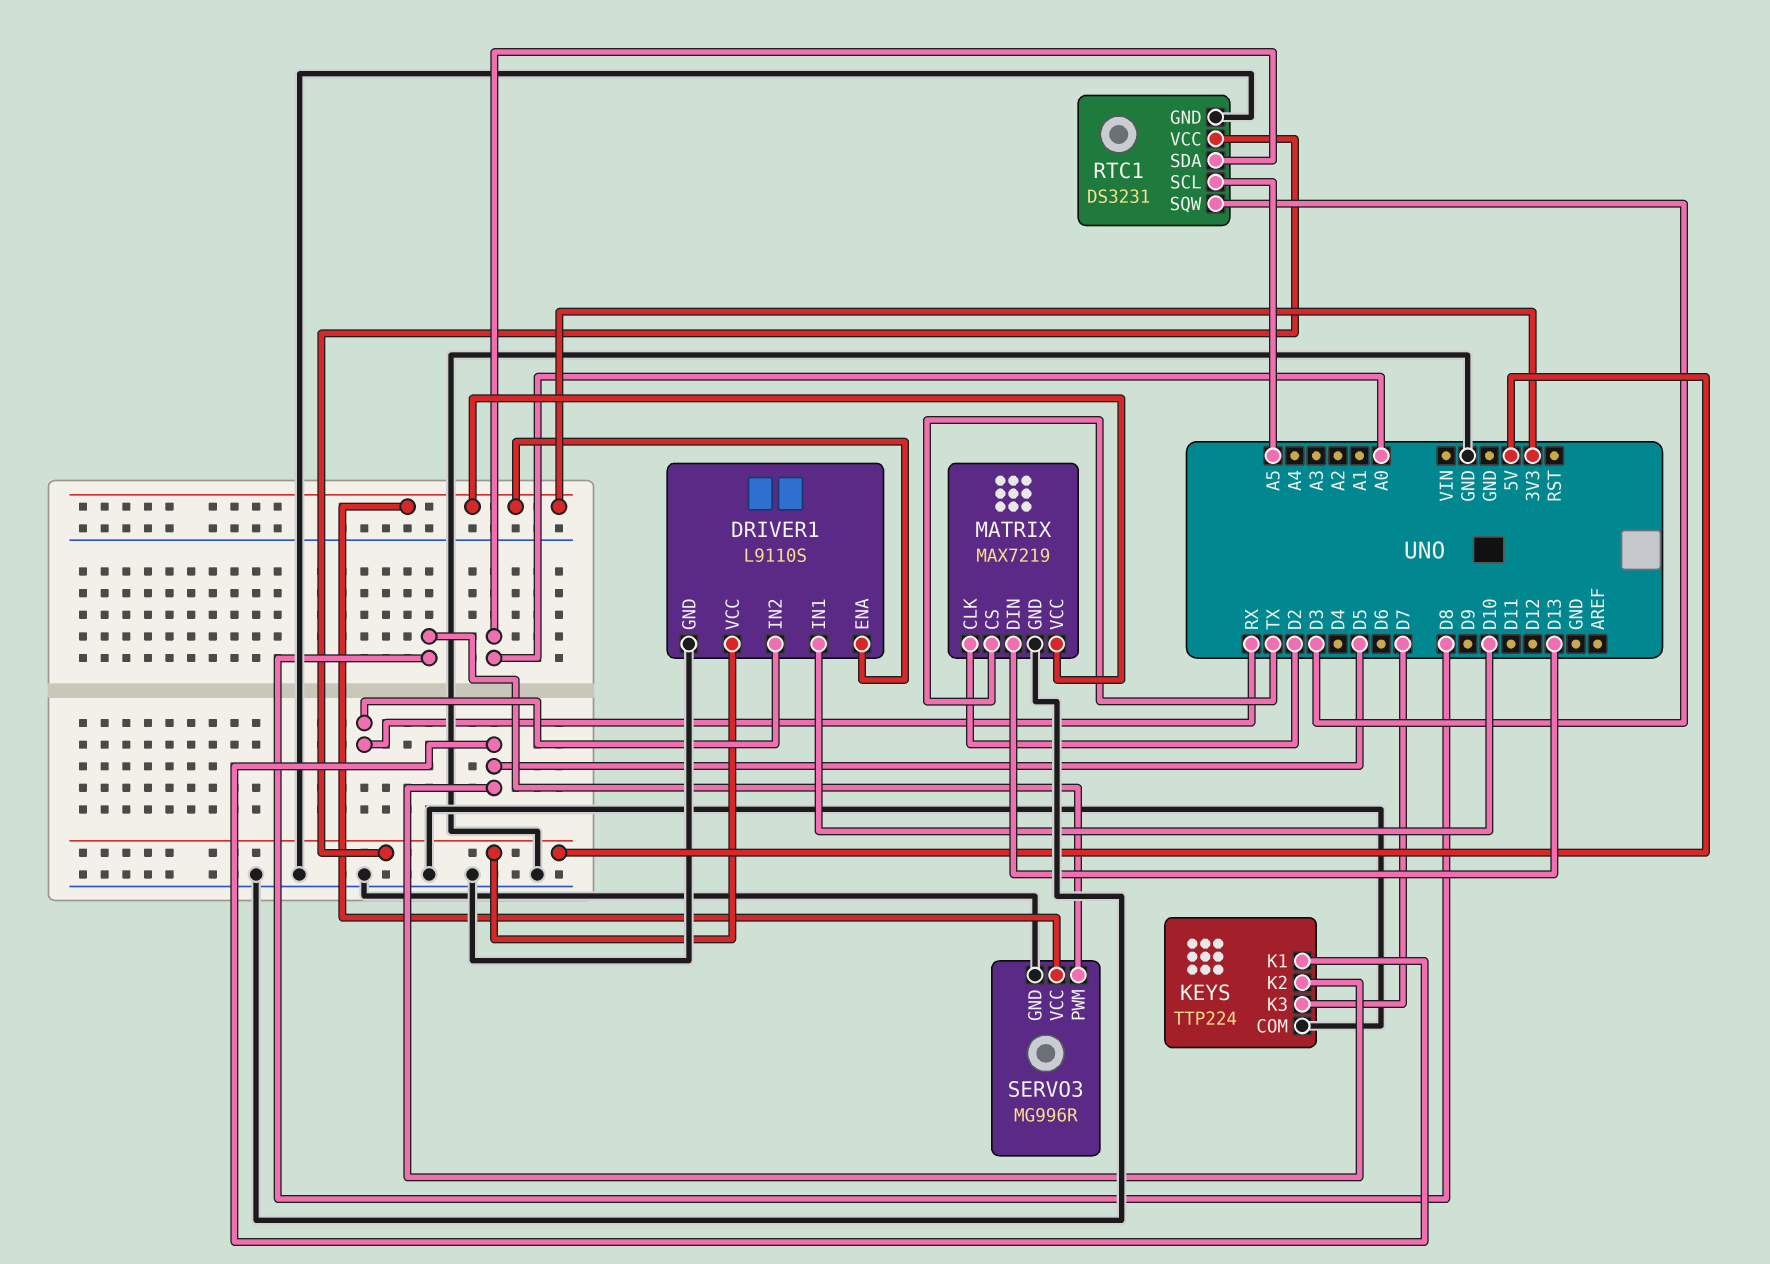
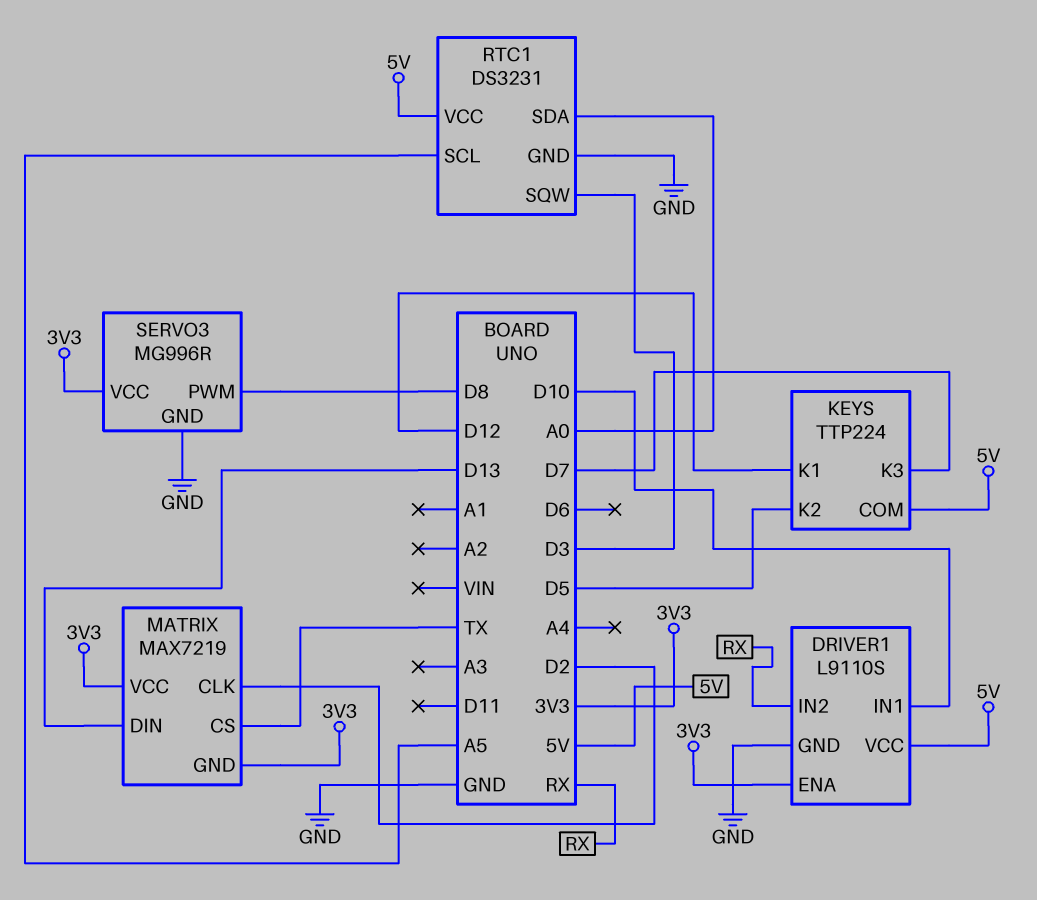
KEYS pin COM: GND -> 5V
KEYS pin K1: D5 -> D12
MATRIX pin GND: GND -> 3V3

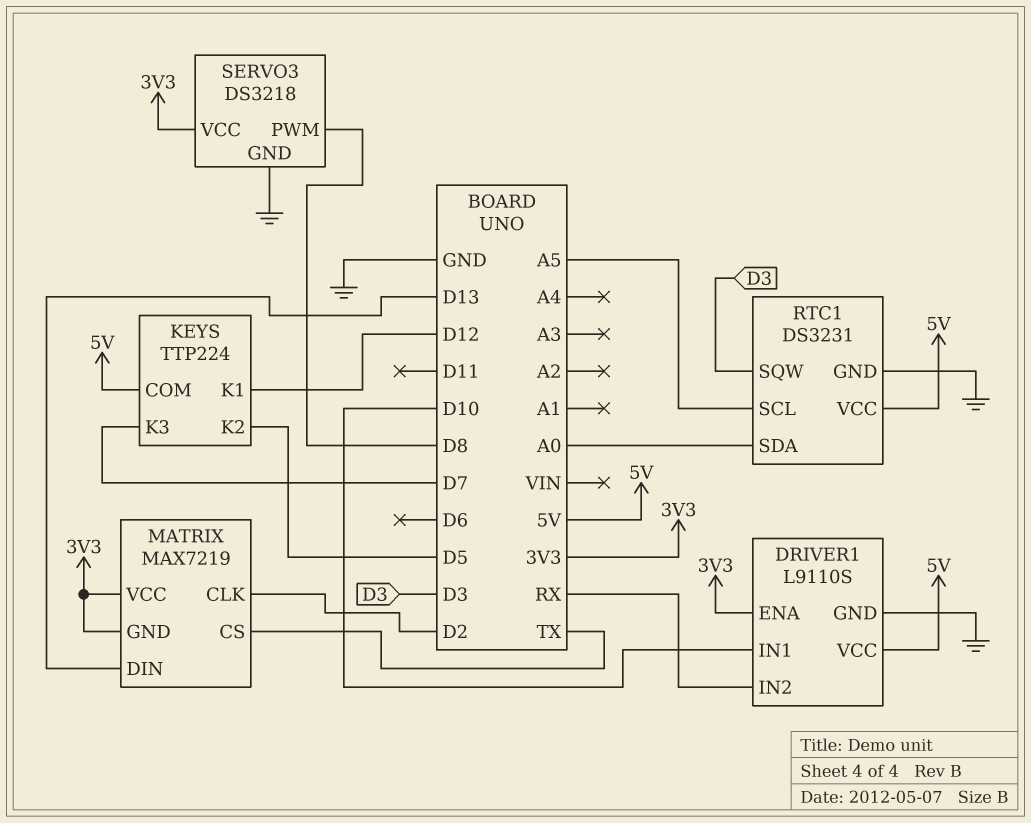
SERVO3: MG996R -> DS3218

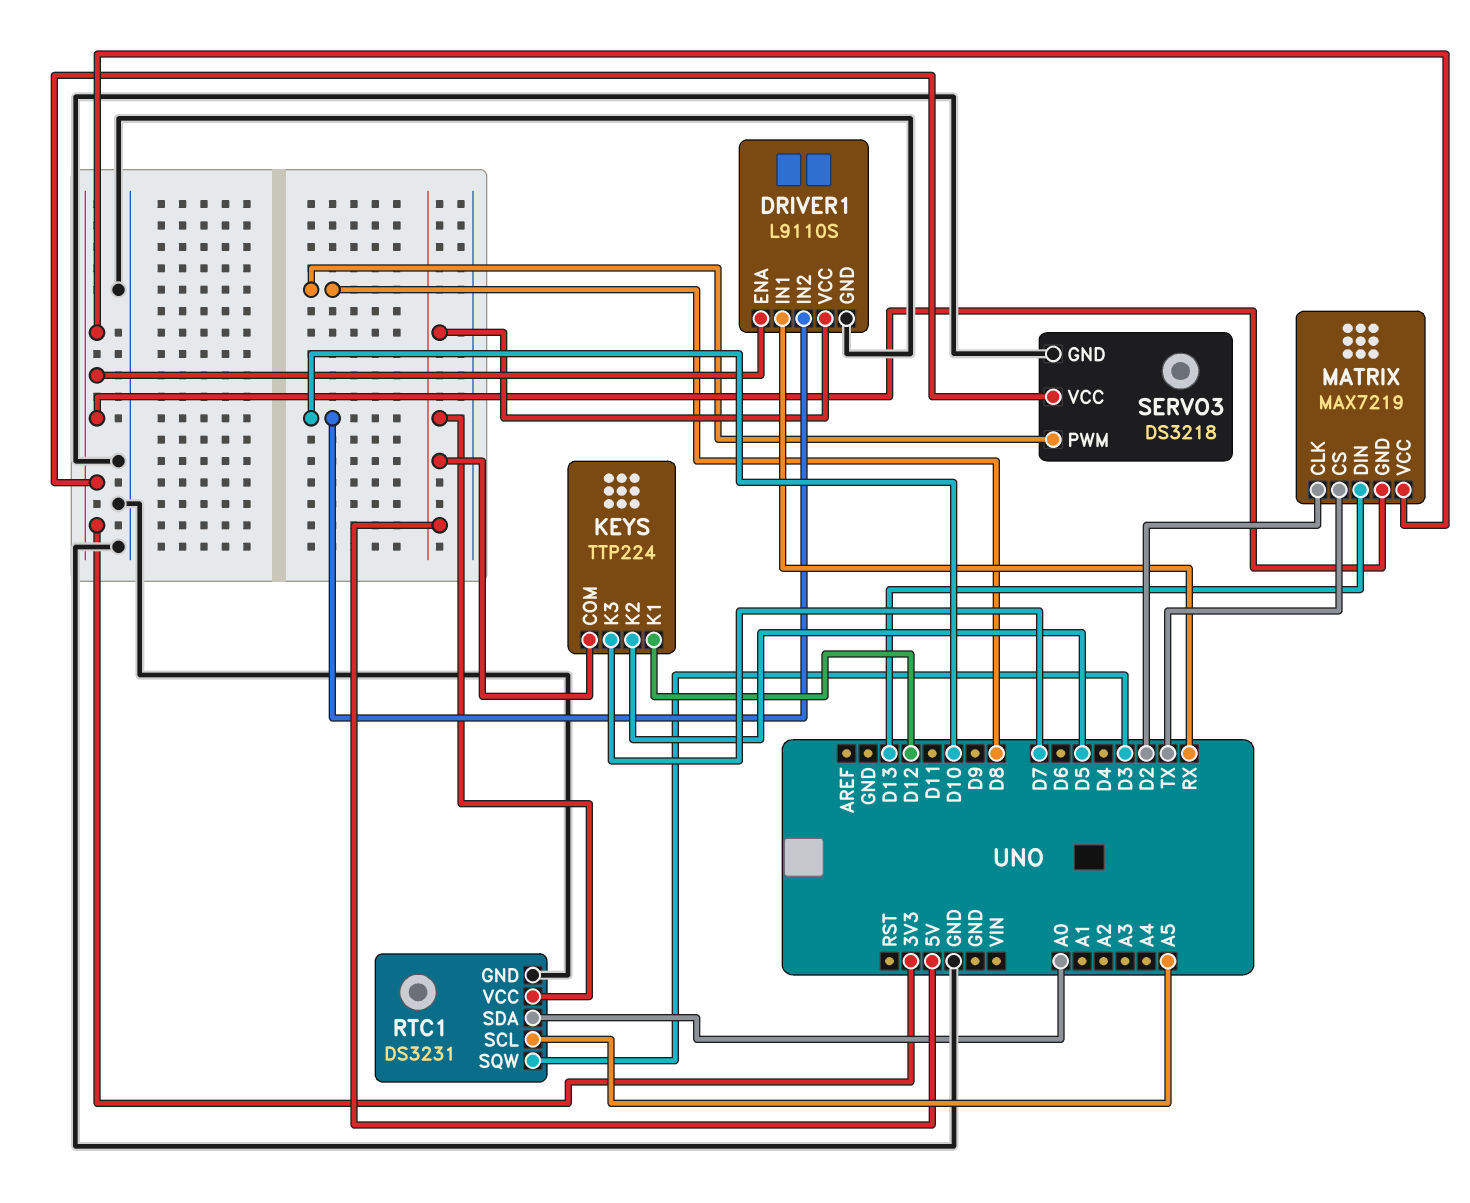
DRIVER1 pin IN1: D10 -> RX
DRIVER1 pin IN2: RX -> D10

